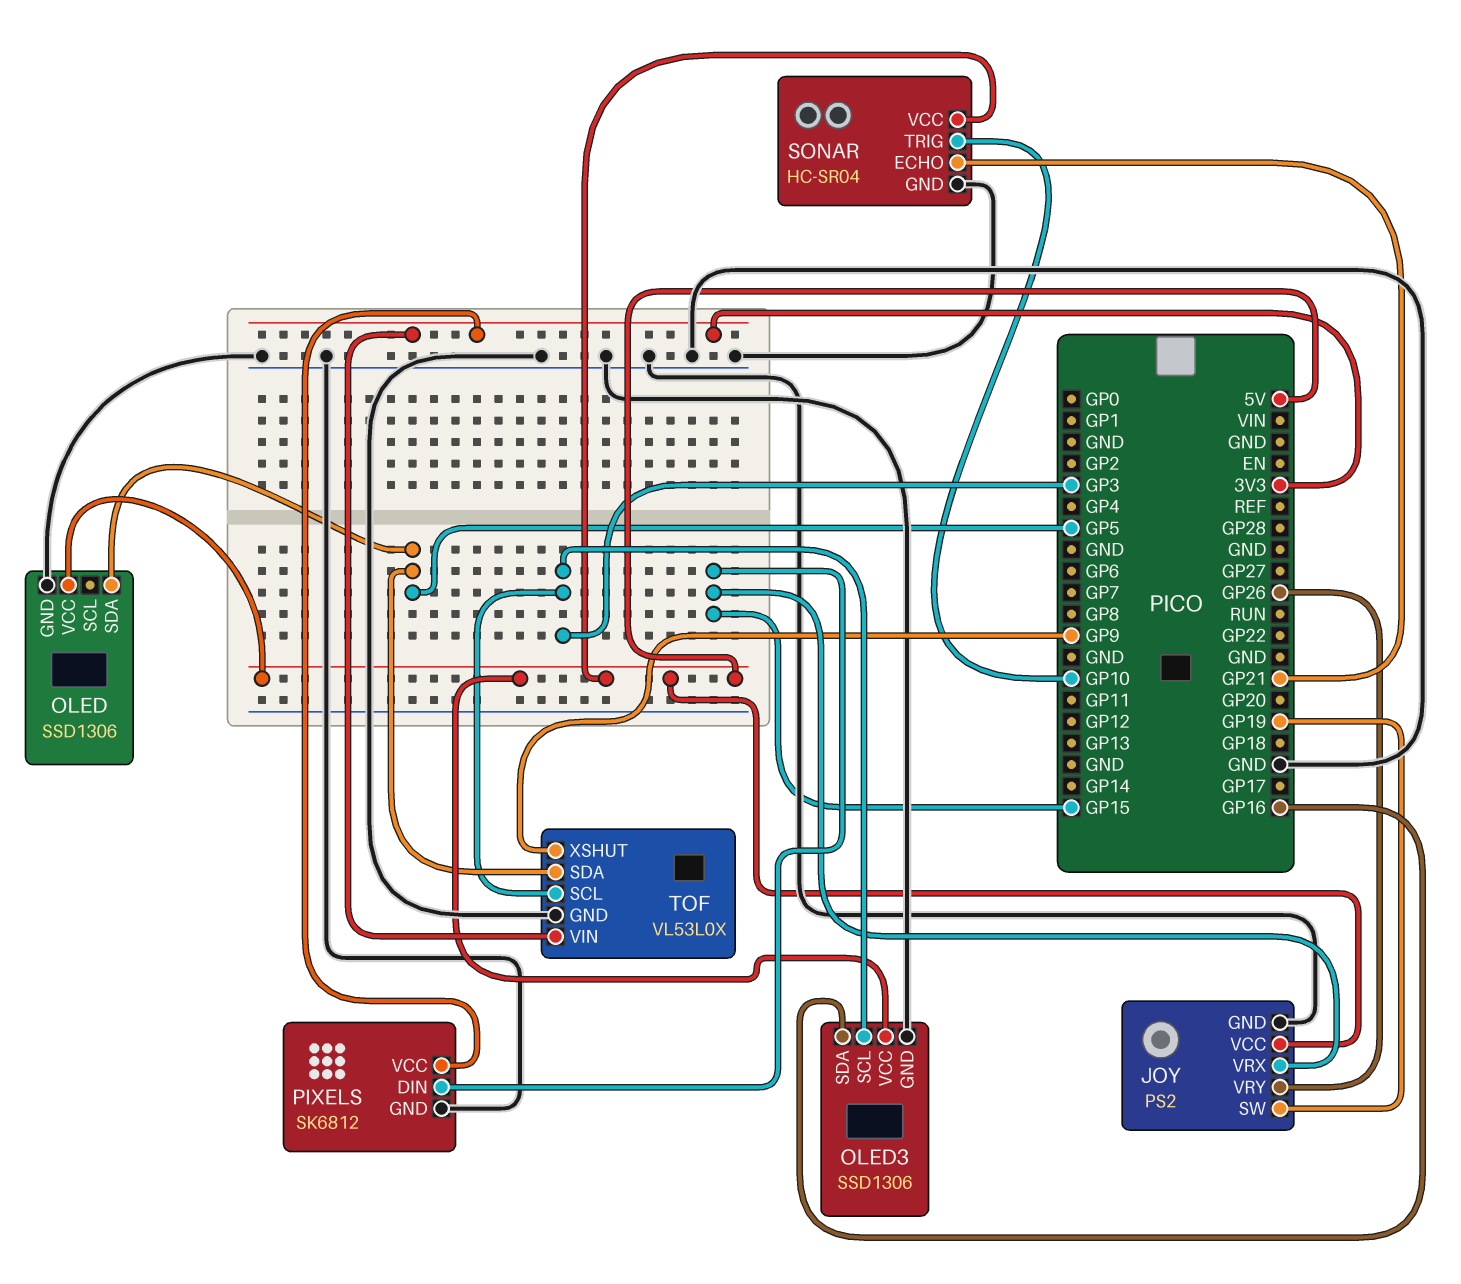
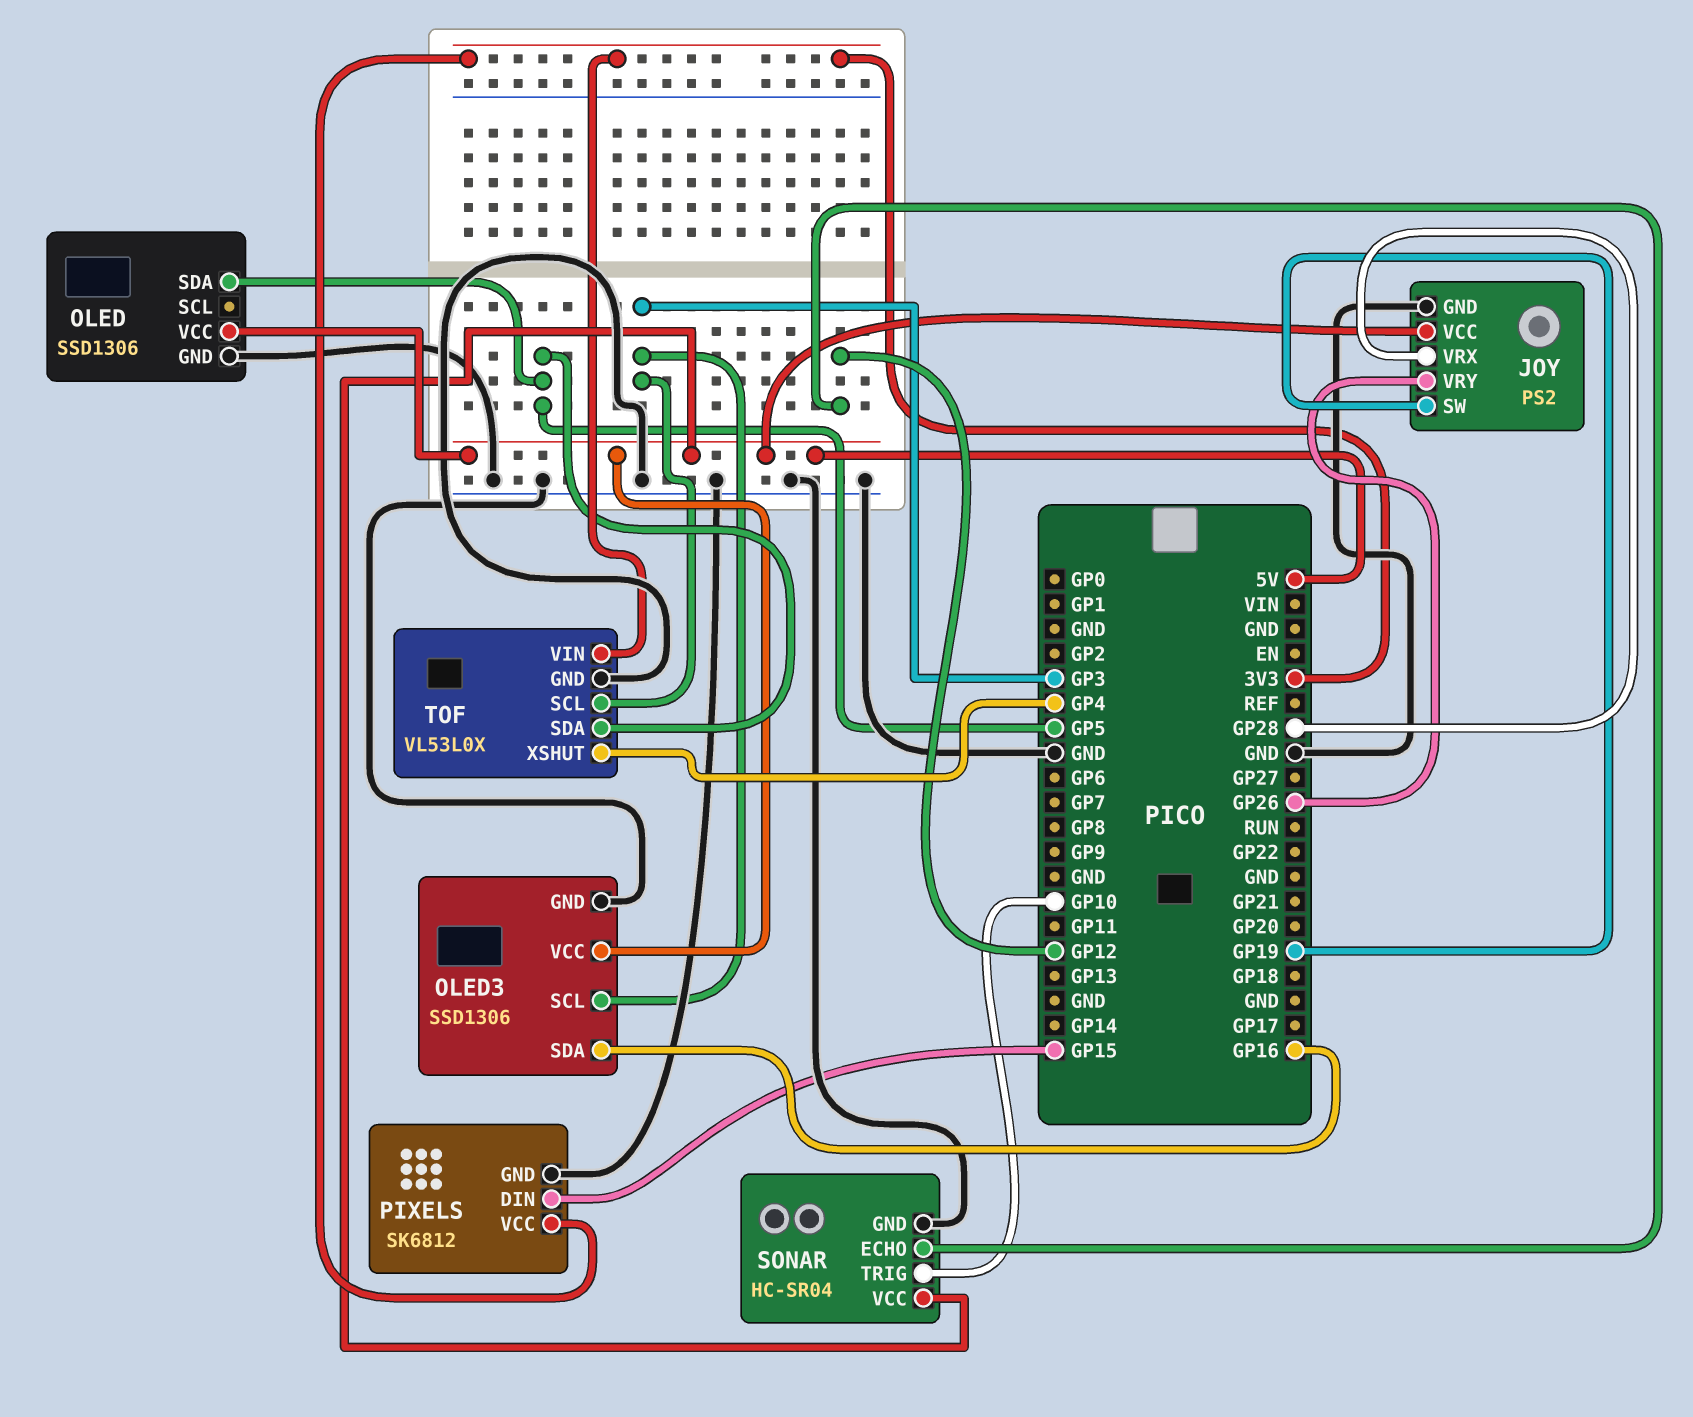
JOY pin VRX: GP15 -> GP28
SONAR pin ECHO: GP21 -> GP12
TOF pin XSHUT: GP9 -> GP4

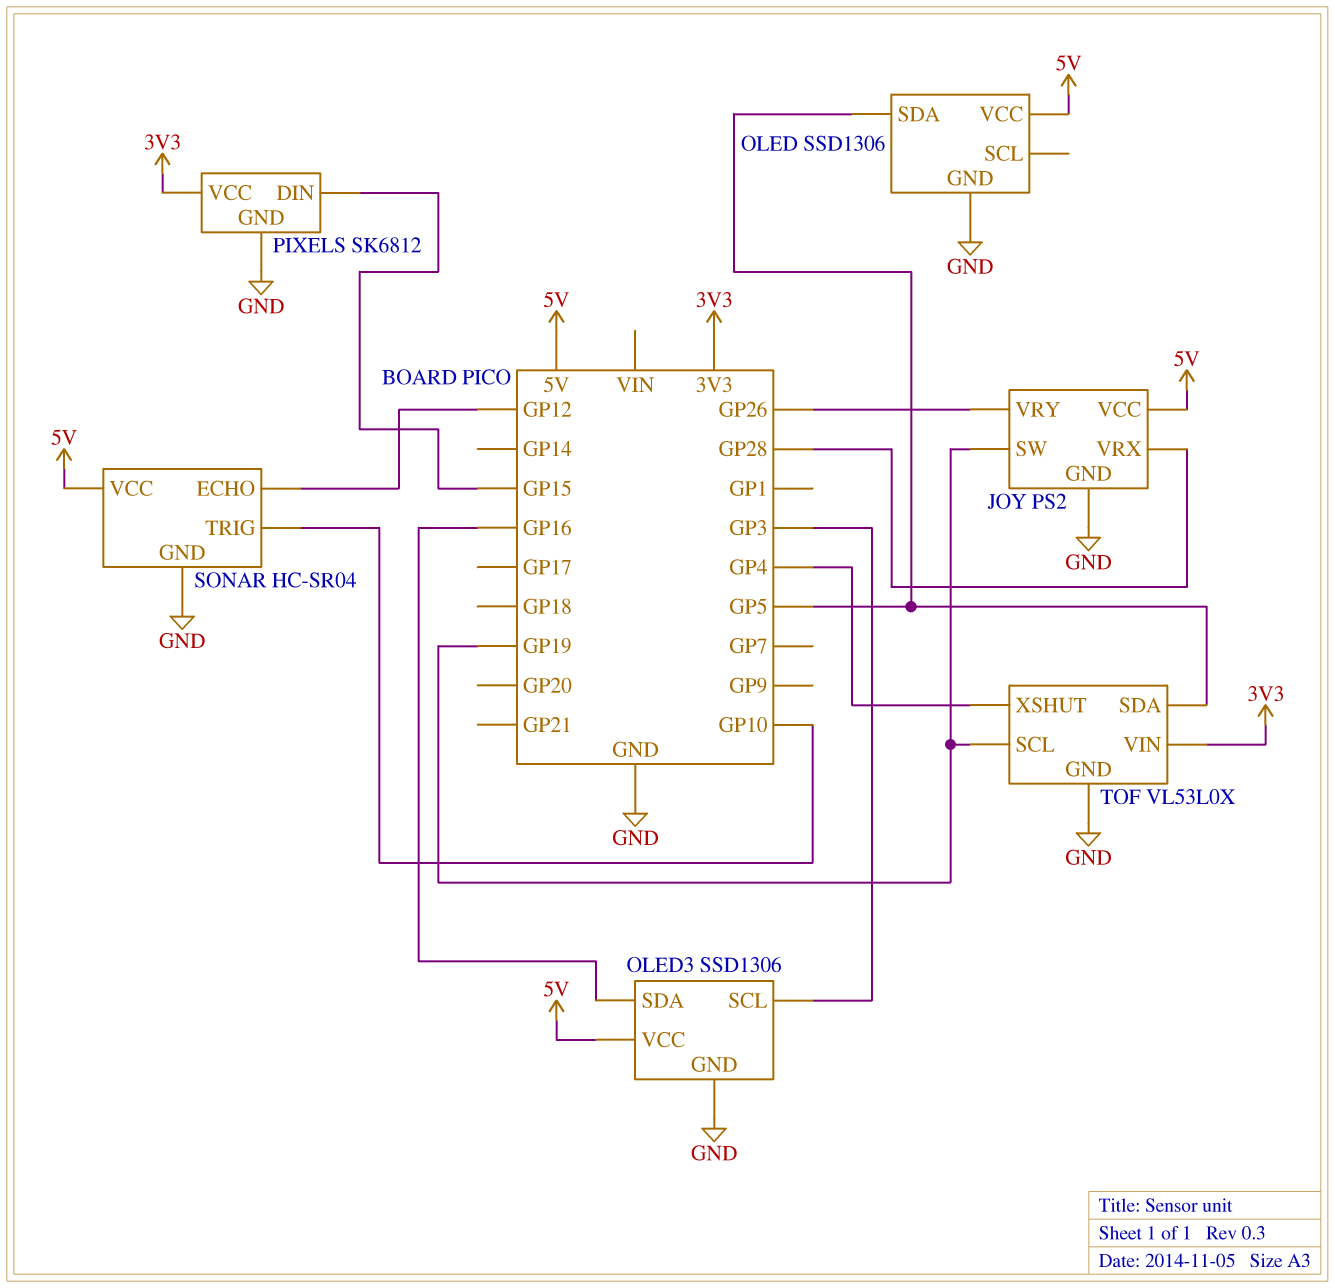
TOF pin SCL: GP3 -> GP19

